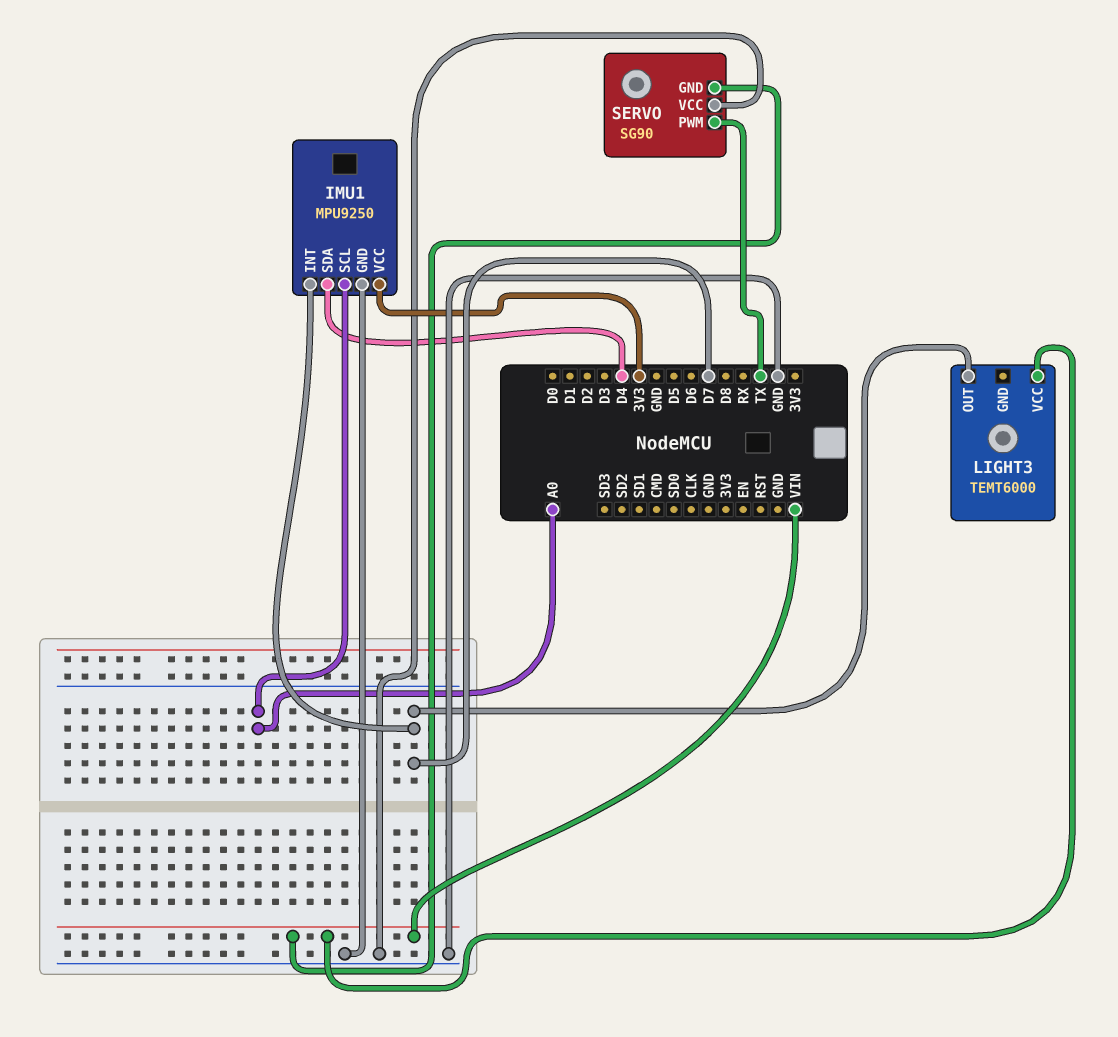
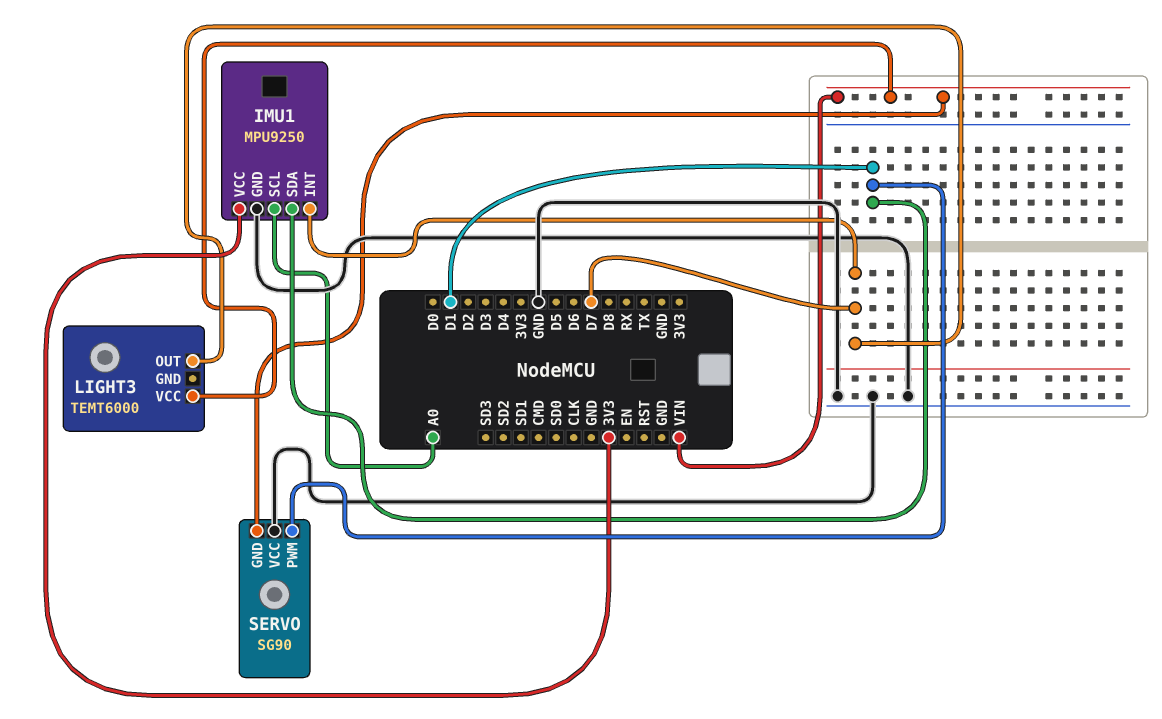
IMU1 pin SDA: D4 -> D1
SERVO pin PWM: TX -> D1

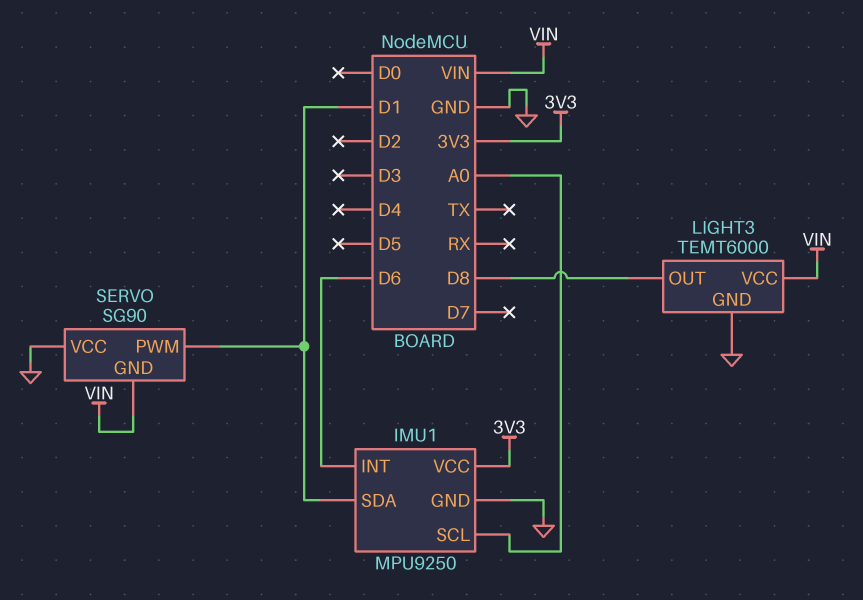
IMU1 pin INT: D7 -> D6
LIGHT3 pin GND: none -> GND
LIGHT3 pin OUT: D7 -> D8

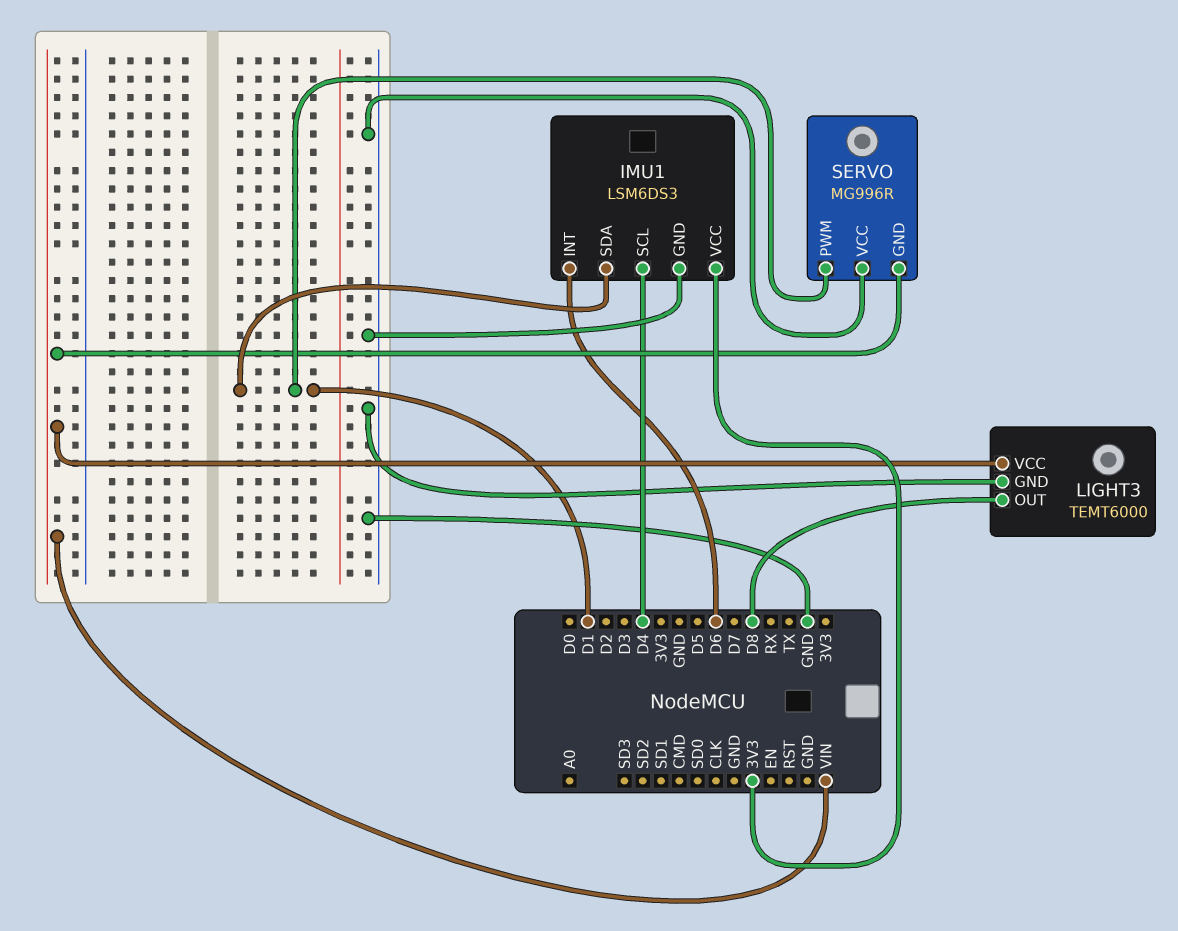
IMU1: MPU9250 -> LSM6DS3
IMU1 pin SCL: A0 -> D4
SERVO: SG90 -> MG996R

